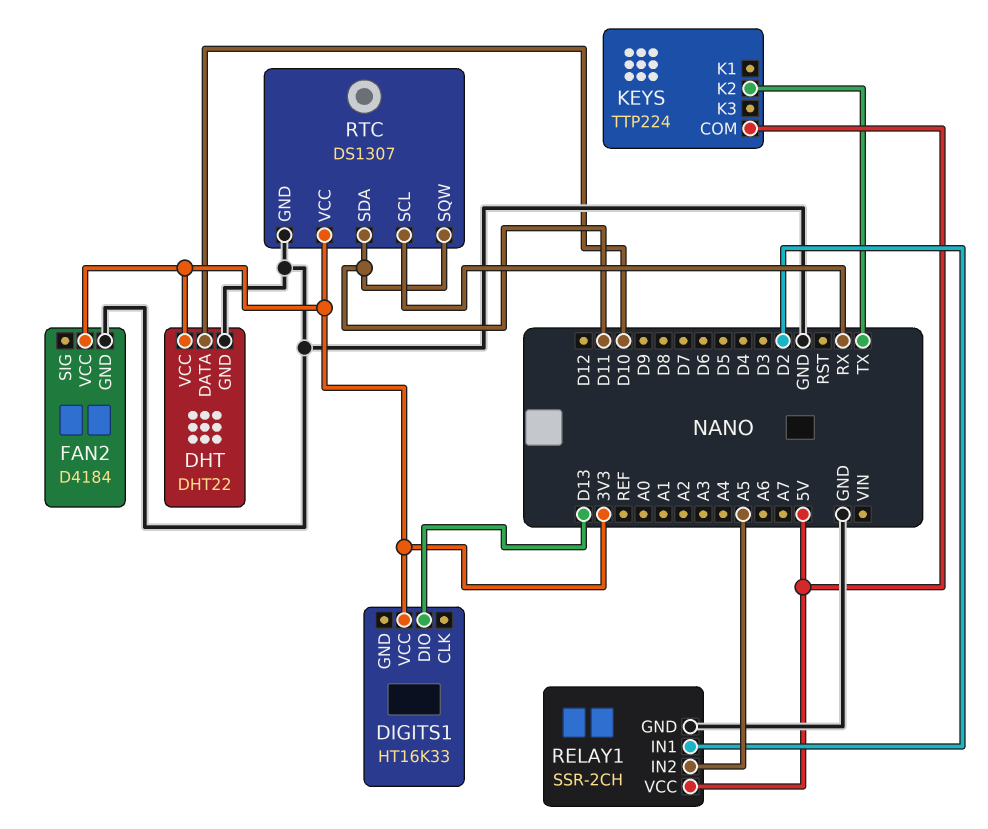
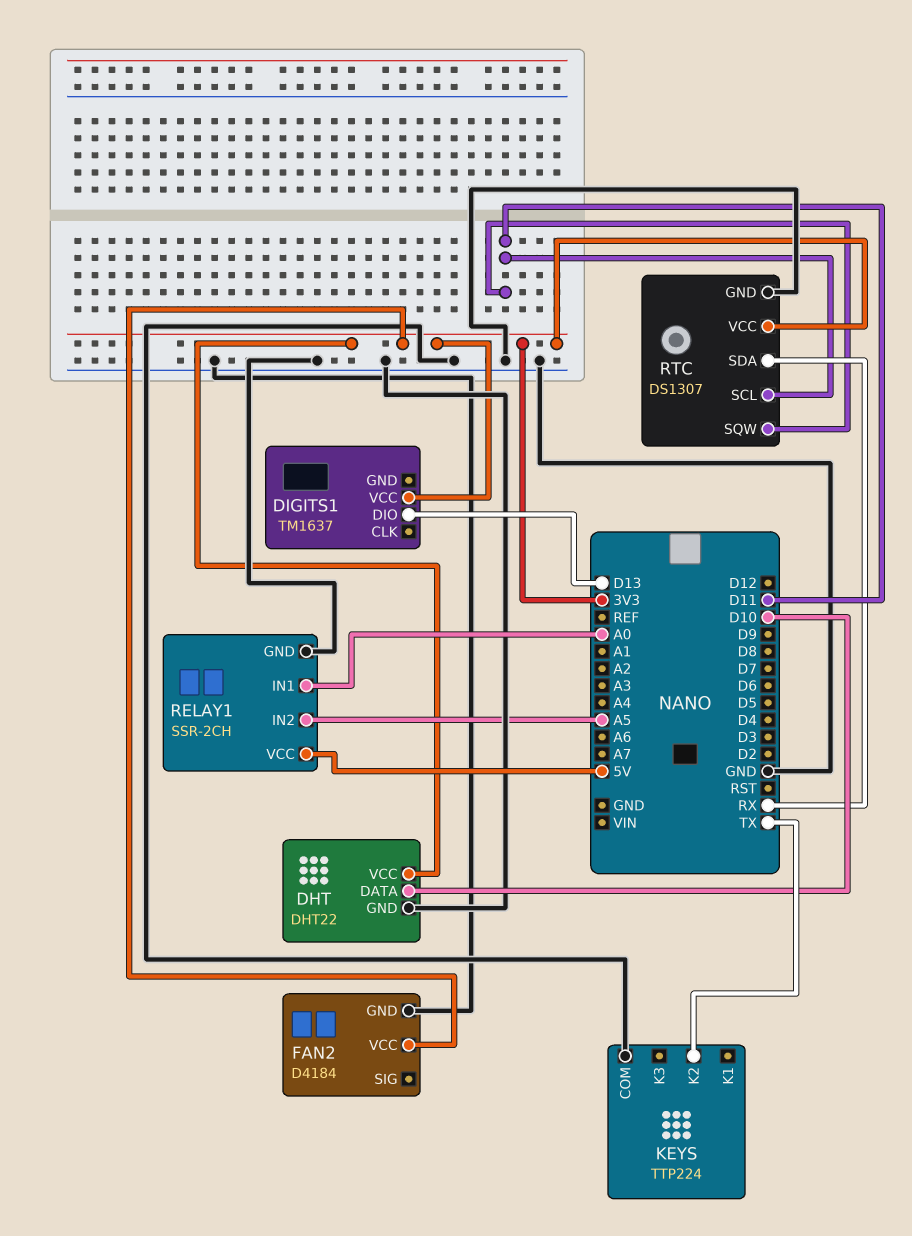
DIGITS1: HT16K33 -> TM1637
KEYS pin COM: 5V -> GND
RELAY1 pin IN1: D2 -> A0
RTC pin SCL: RX -> D11
RTC pin SDA: D11 -> RX

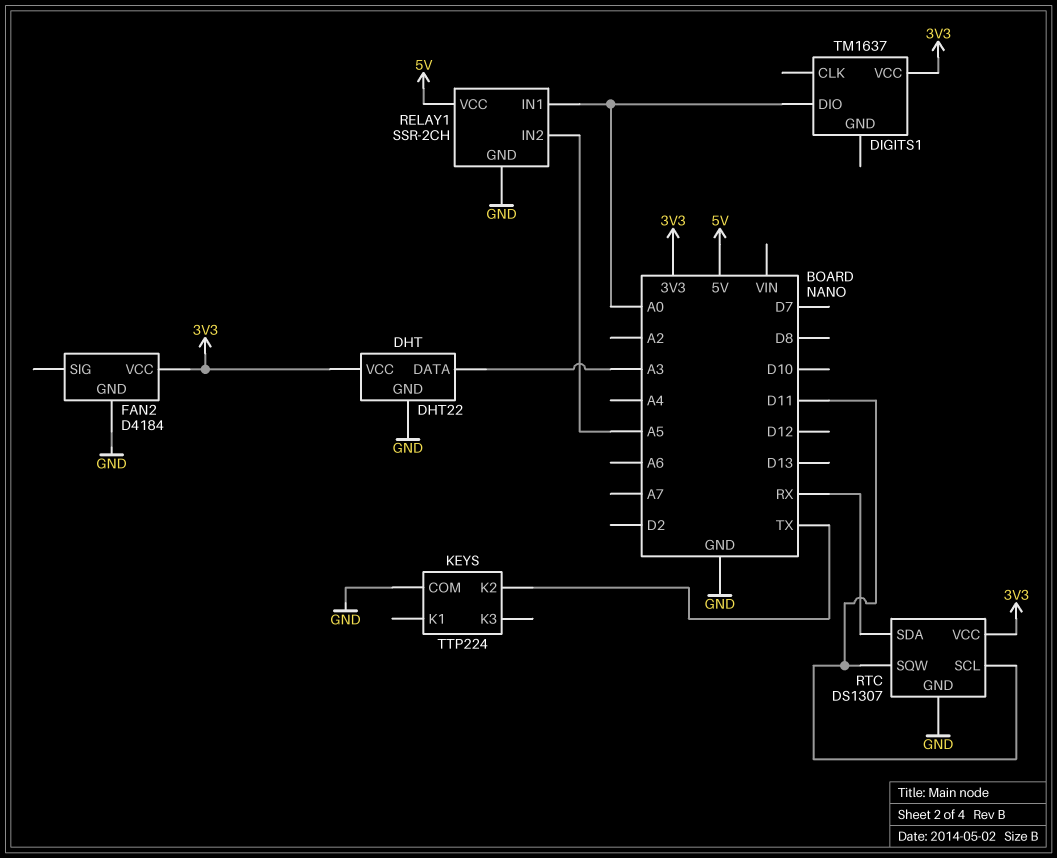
DHT pin DATA: D10 -> A3
DIGITS1 pin DIO: D13 -> A0

